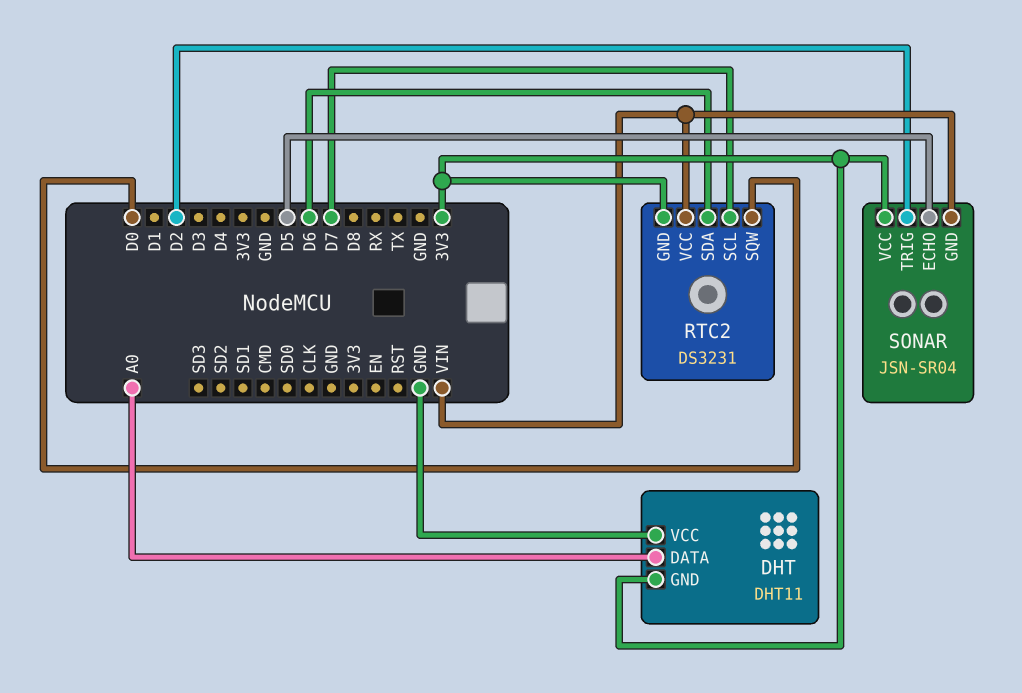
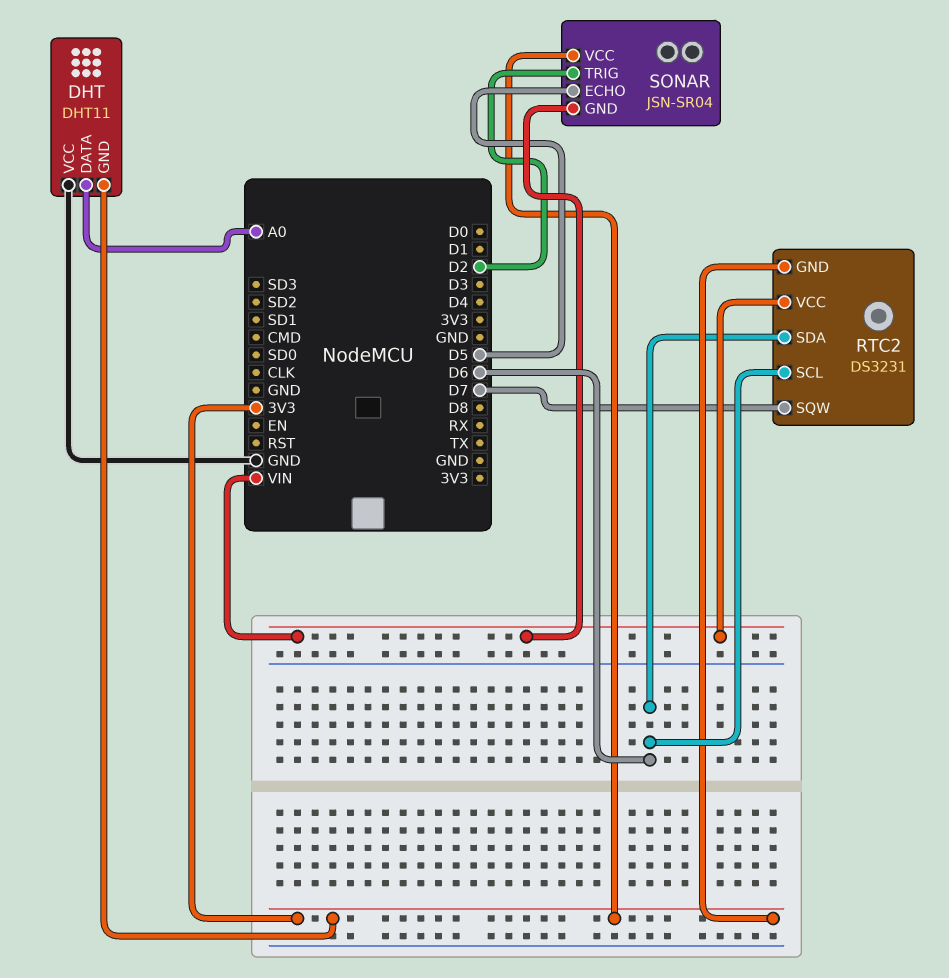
RTC2 pin SCL: D7 -> D6
RTC2 pin SQW: D0 -> D7

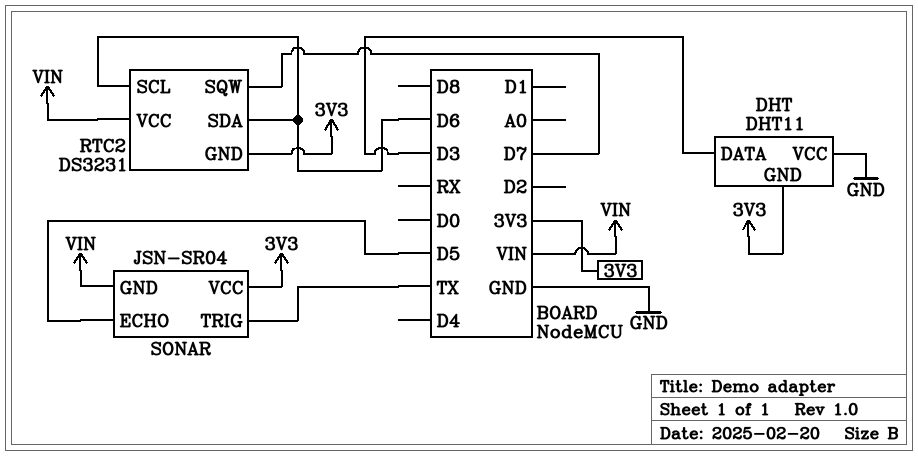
DHT pin DATA: A0 -> D3
SONAR pin TRIG: D2 -> TX

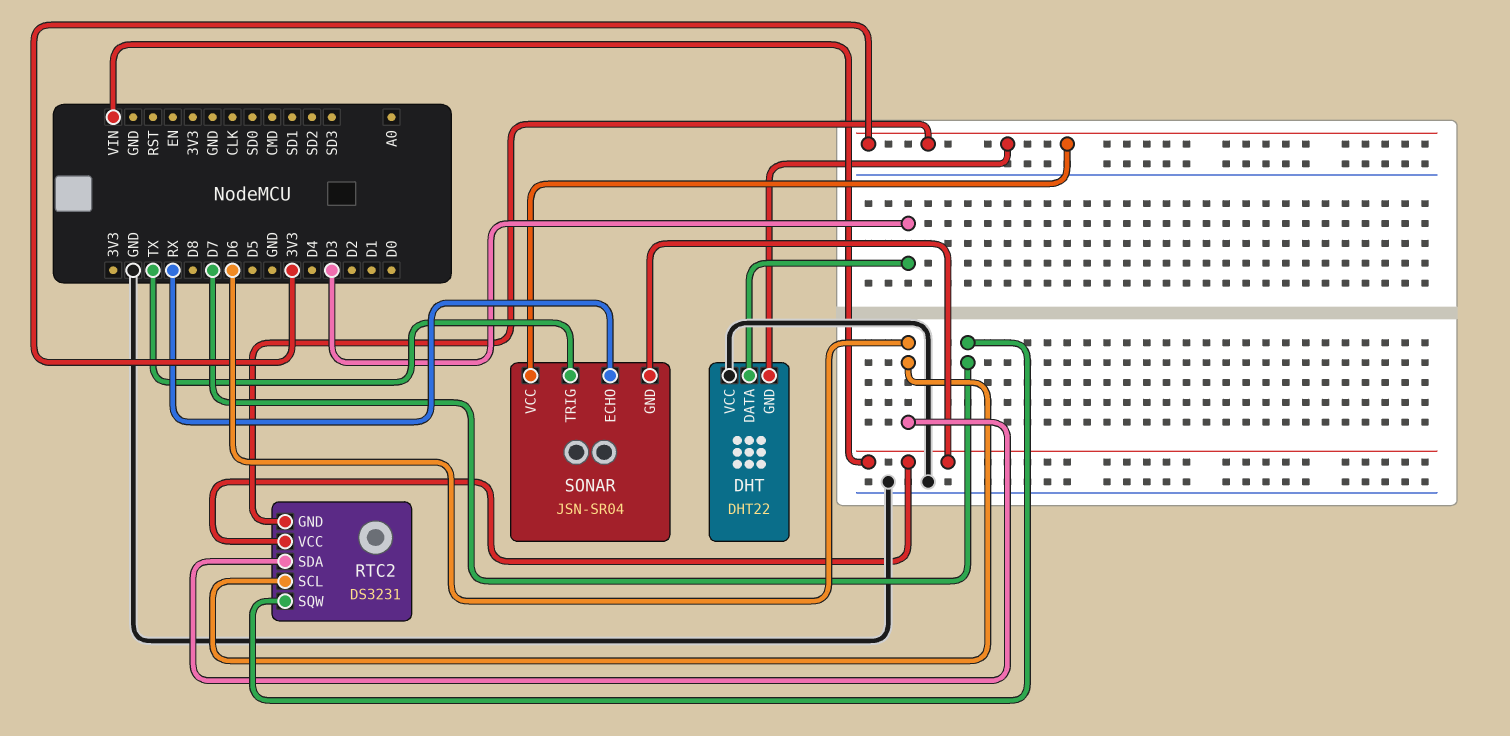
DHT: DHT11 -> DHT22
SONAR pin ECHO: D5 -> RX

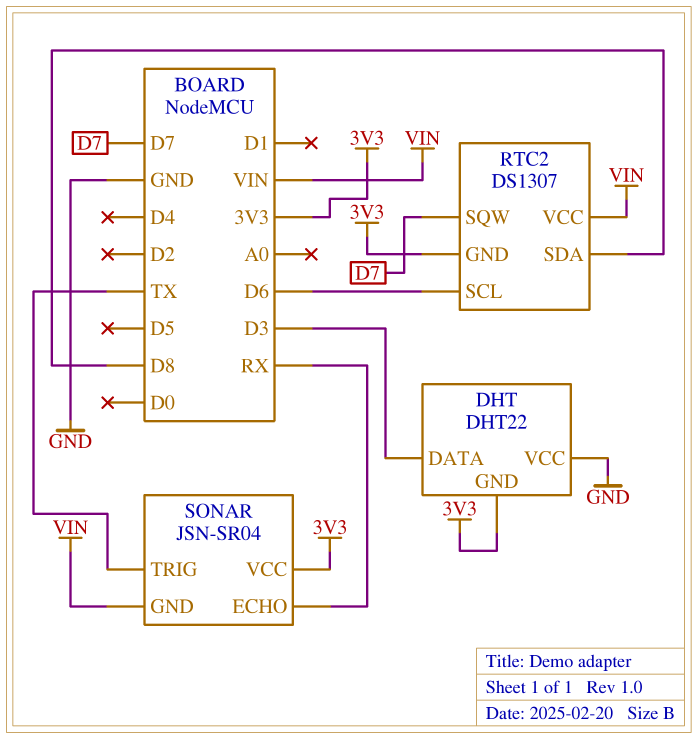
RTC2: DS3231 -> DS1307
RTC2 pin SDA: D6 -> D8

